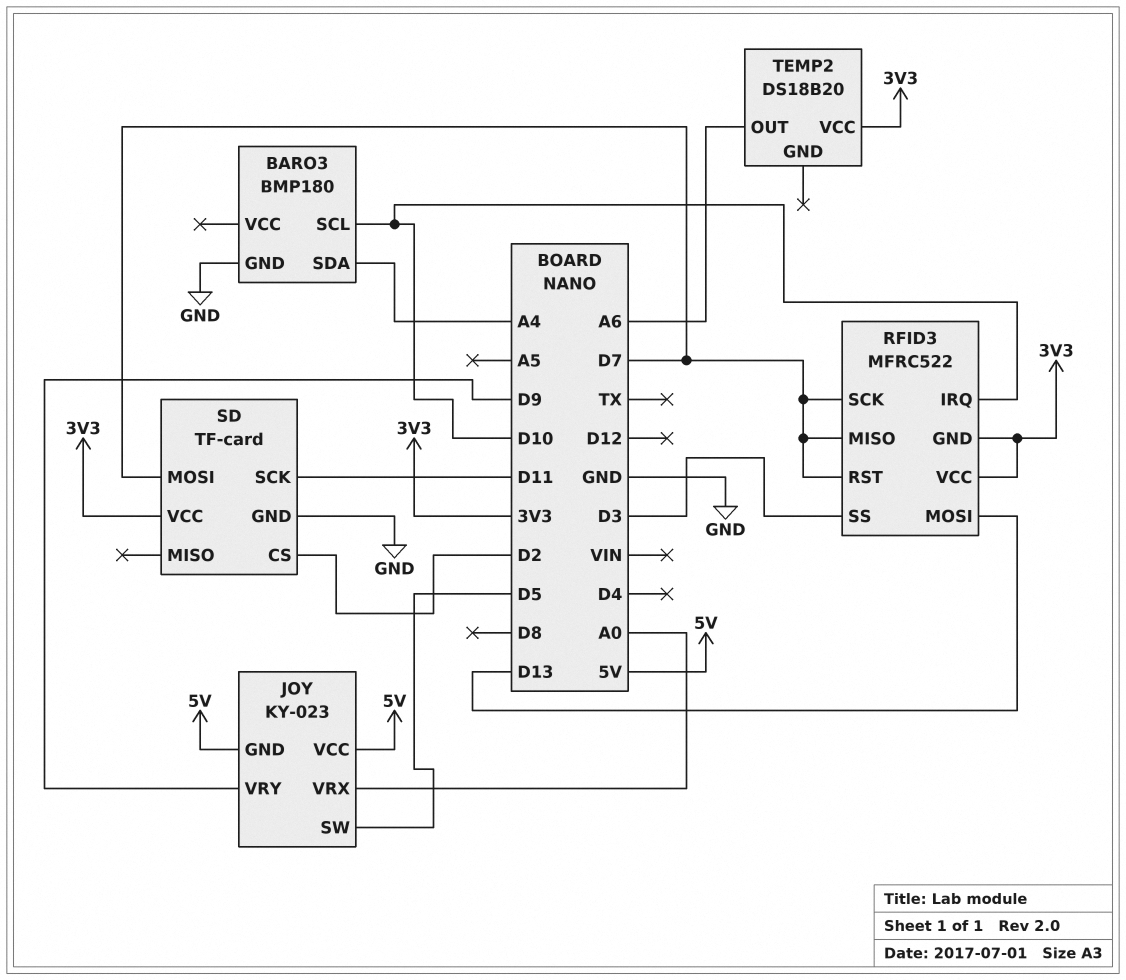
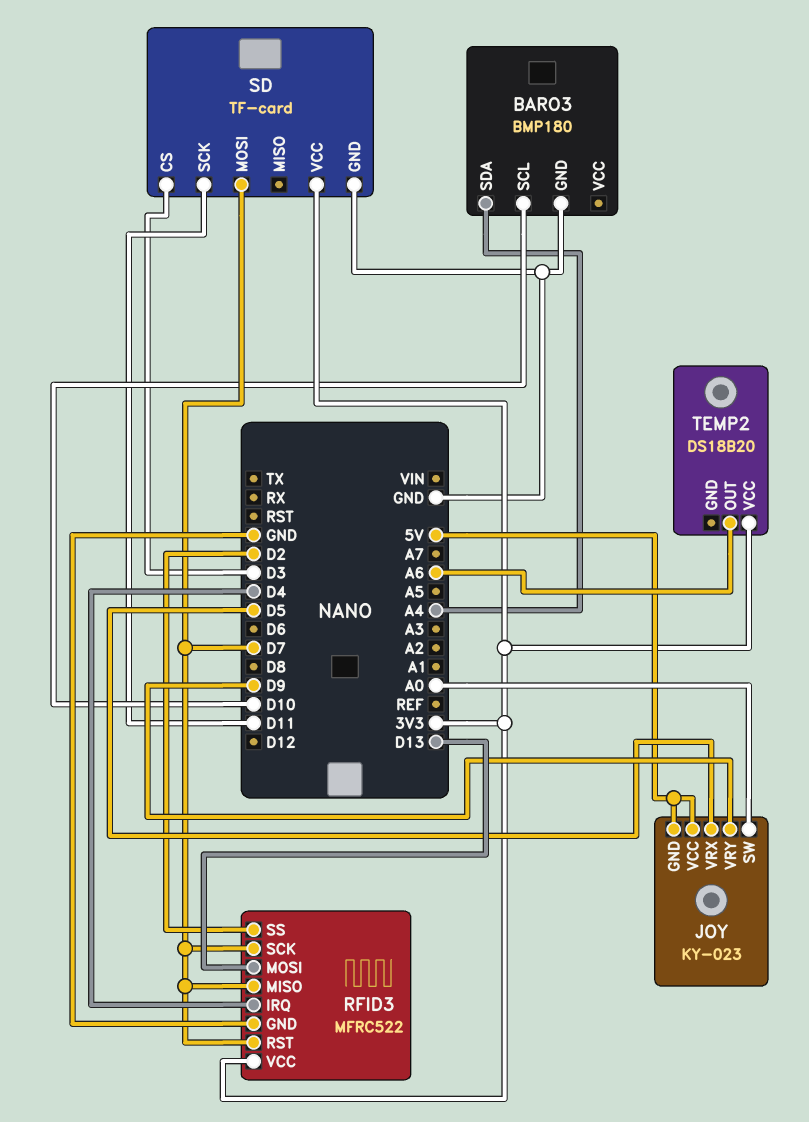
JOY pin SW: D5 -> A0
JOY pin VRX: A0 -> D5
RFID3 pin GND: 3V3 -> GND
RFID3 pin IRQ: D10 -> D4
RFID3 pin SS: D3 -> D2
SD pin CS: D2 -> D3

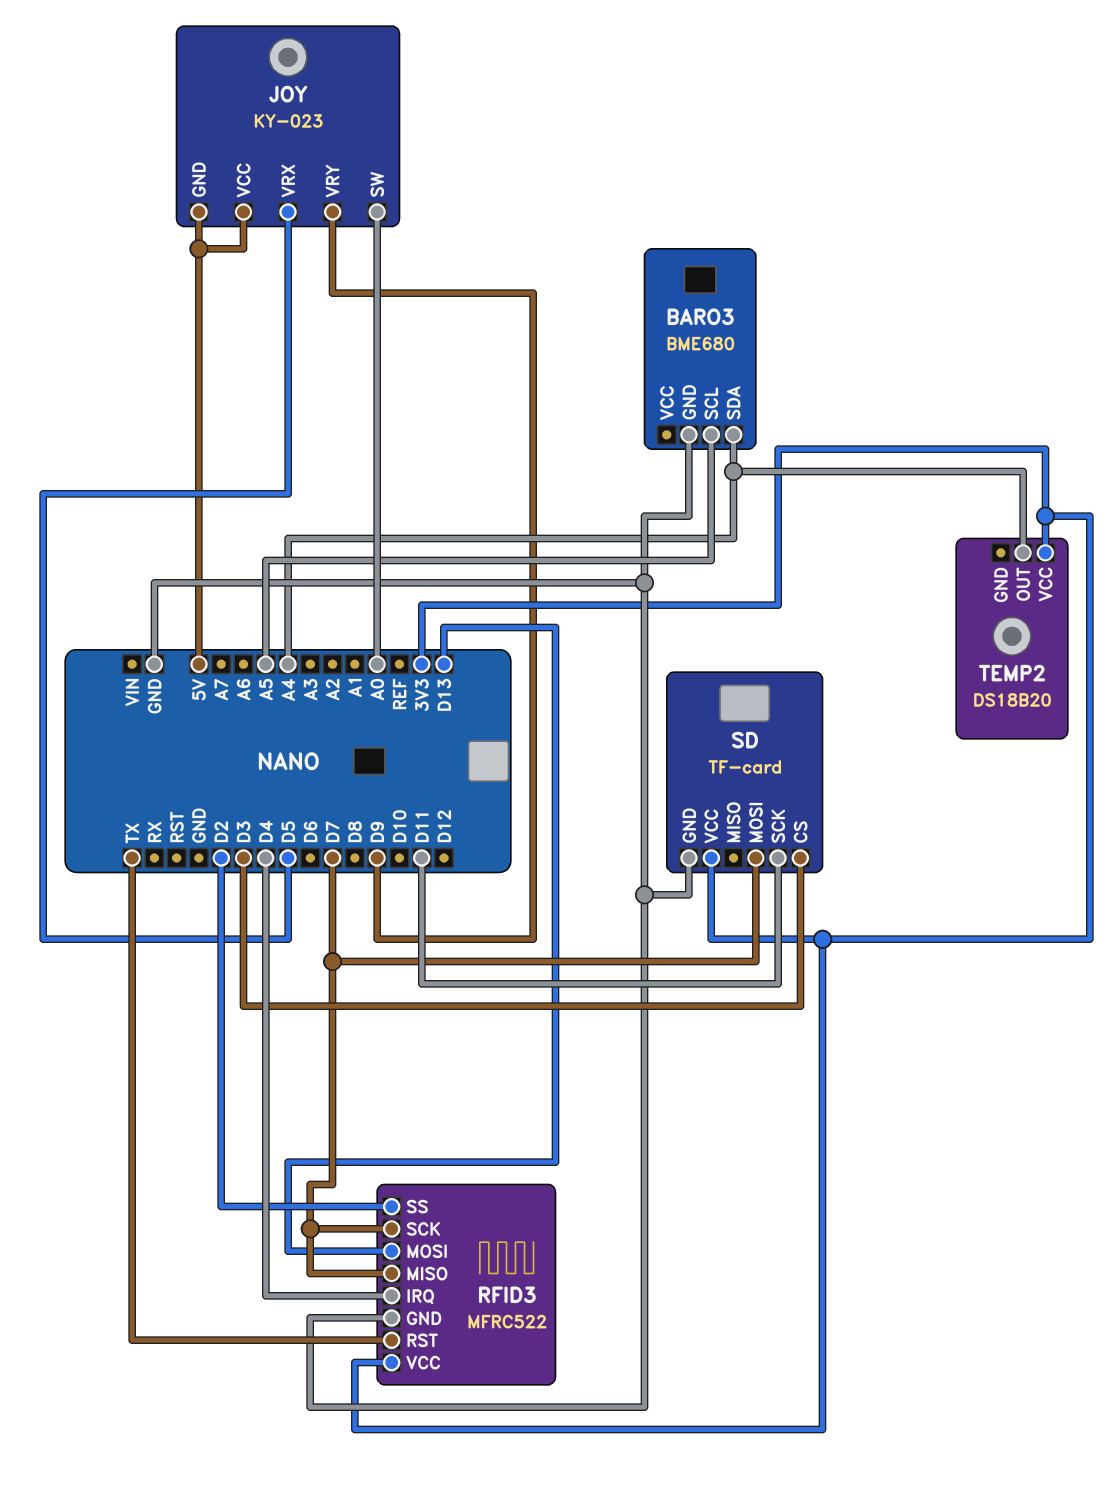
BARO3: BMP180 -> BME680
BARO3 pin SCL: D10 -> A5
RFID3 pin RST: D7 -> TX
TEMP2 pin OUT: A6 -> A4

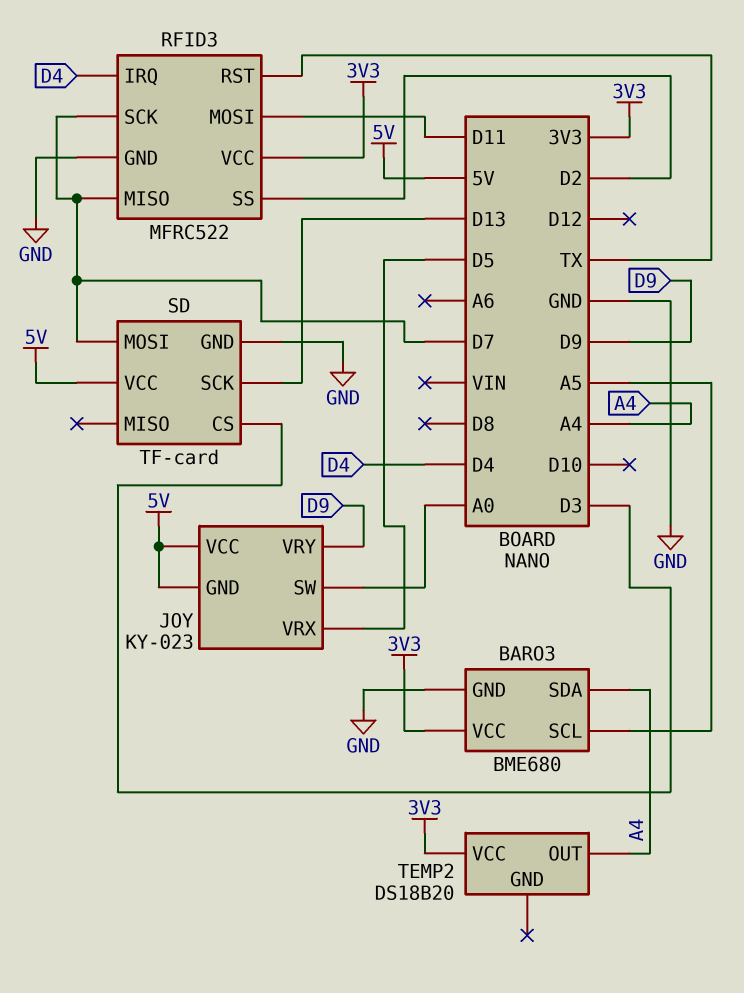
BARO3 pin VCC: none -> 3V3
RFID3 pin MOSI: D13 -> D11
SD pin SCK: D11 -> D13
SD pin VCC: 3V3 -> 5V

